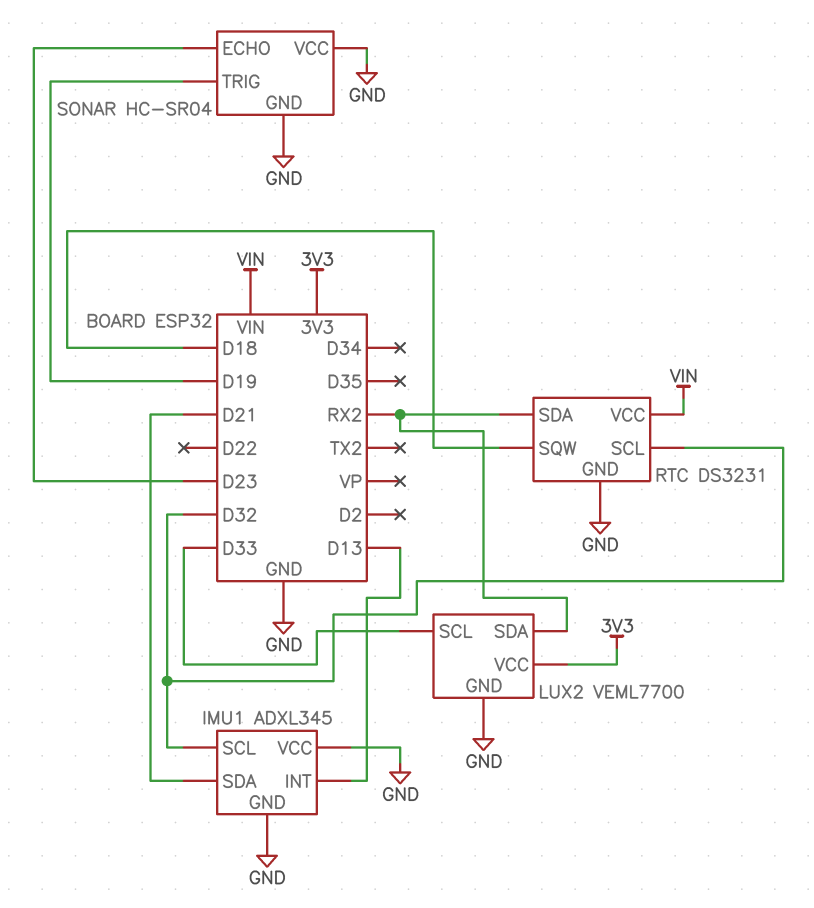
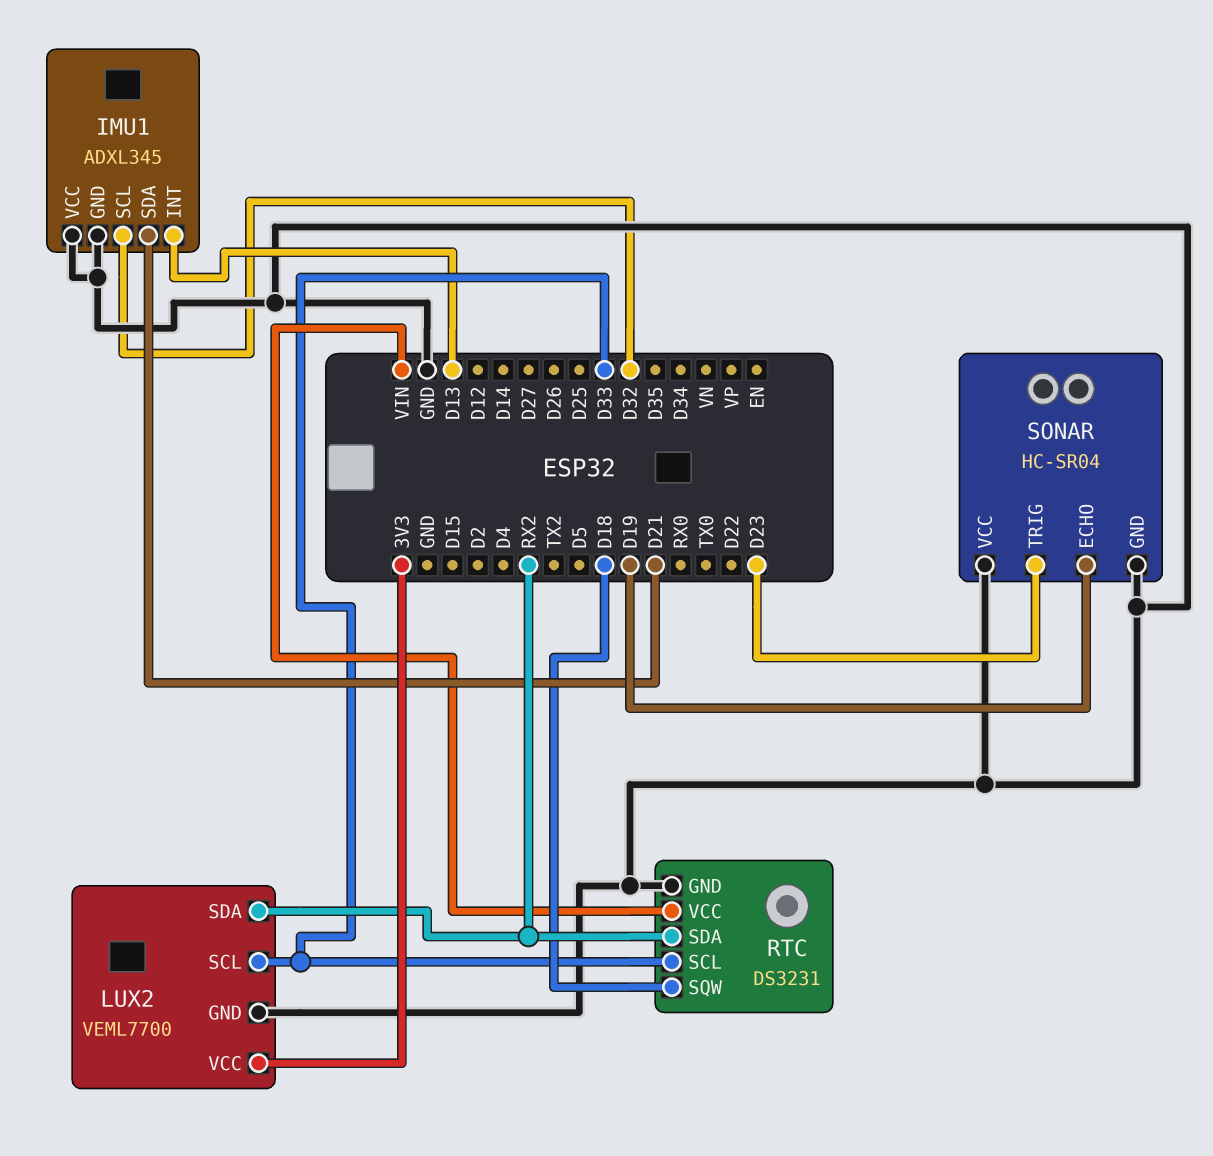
RTC pin SCL: D32 -> D33
SONAR pin ECHO: D23 -> D19
SONAR pin TRIG: D19 -> D23

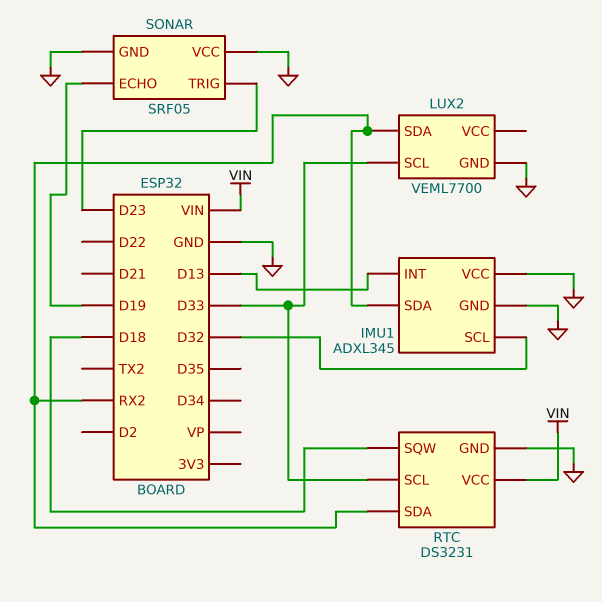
IMU1 pin SDA: D21 -> RX2
LUX2 pin VCC: 3V3 -> none
SONAR: HC-SR04 -> SRF05

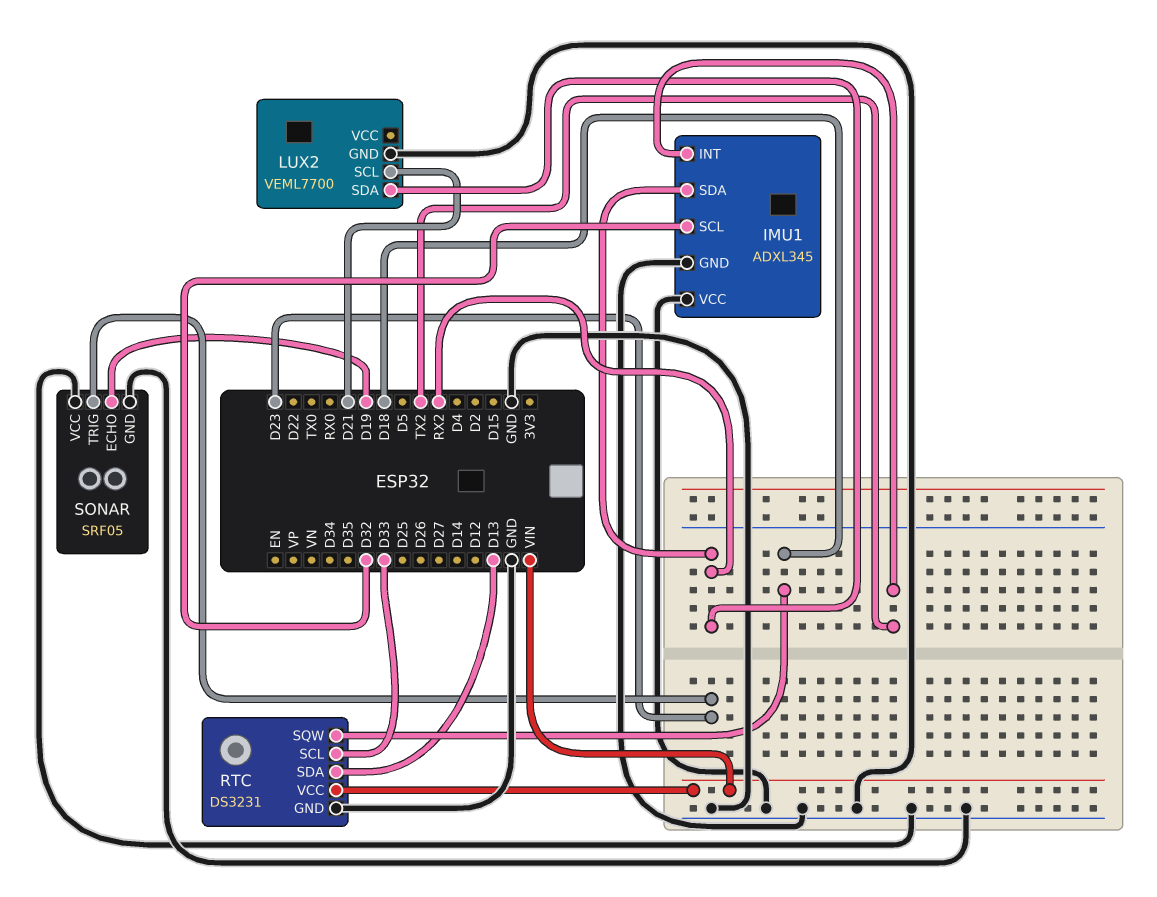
IMU1 pin INT: D13 -> TX2
LUX2 pin SCL: D33 -> D21
RTC pin SDA: RX2 -> D13

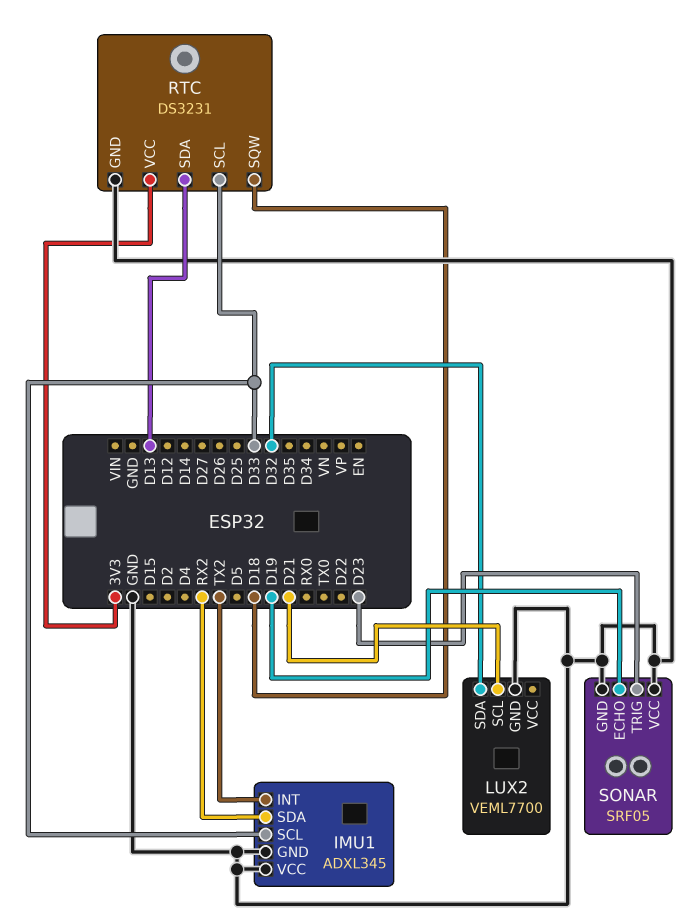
IMU1 pin SCL: D32 -> D33
LUX2 pin SDA: RX2 -> D32
RTC pin VCC: VIN -> 3V3

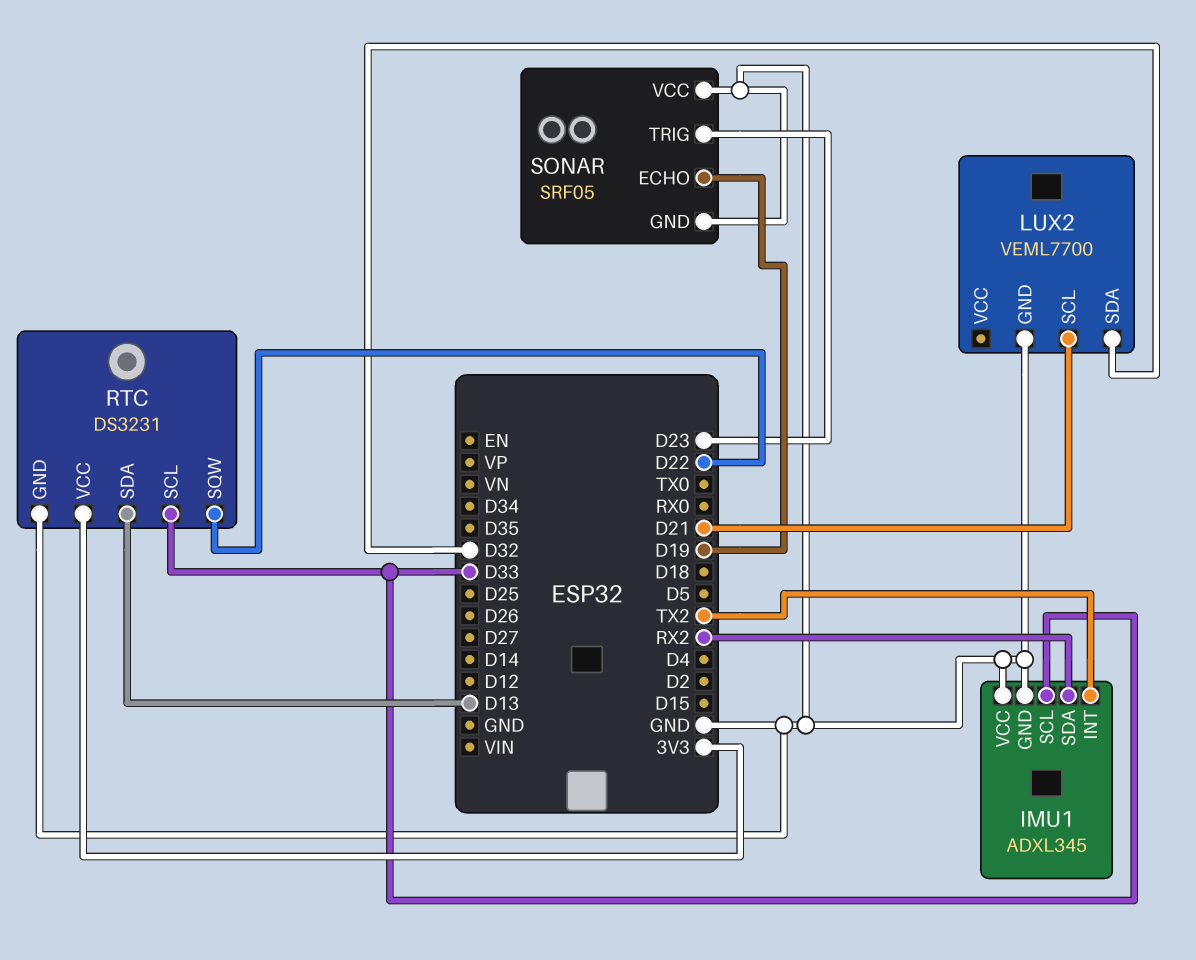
RTC pin SQW: D18 -> D22

